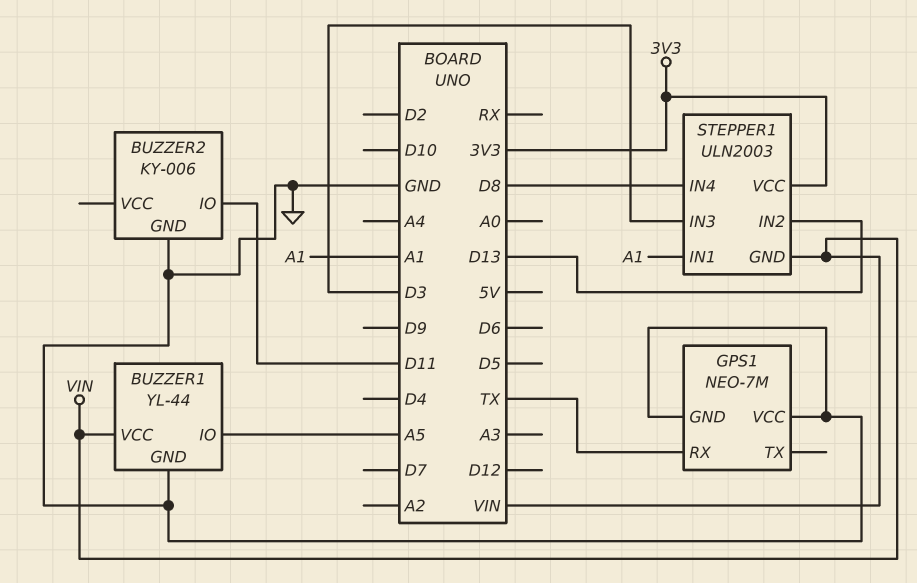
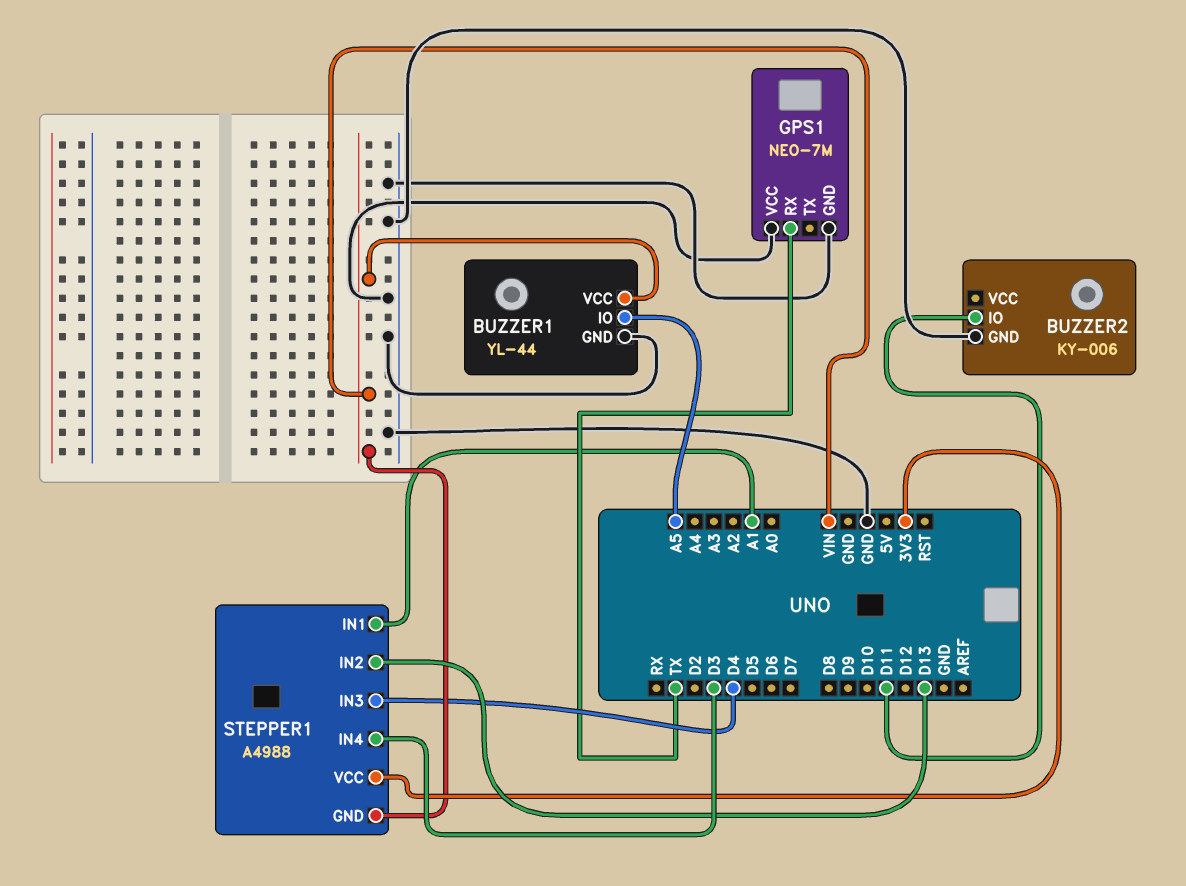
STEPPER1: ULN2003 -> A4988
STEPPER1 pin IN3: D3 -> D4
STEPPER1 pin IN4: D8 -> D3

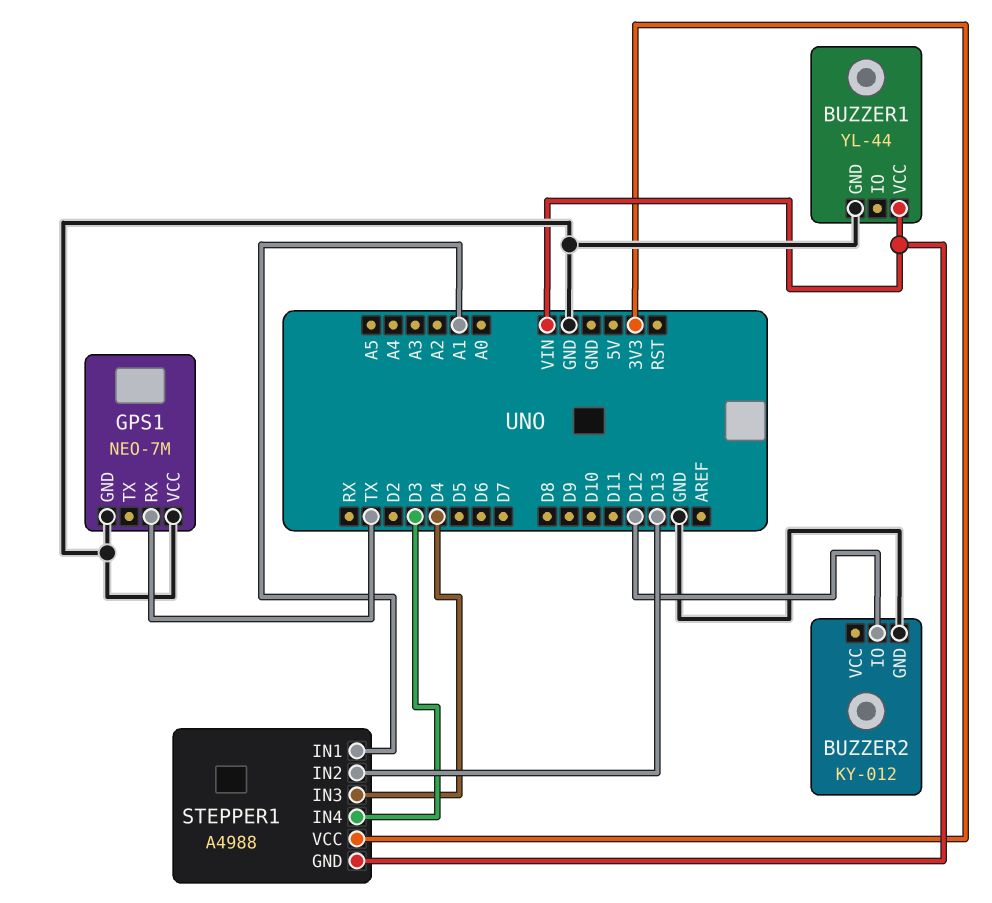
BUZZER1 pin IO: A5 -> none
BUZZER2: KY-006 -> KY-012
BUZZER2 pin IO: D11 -> D12

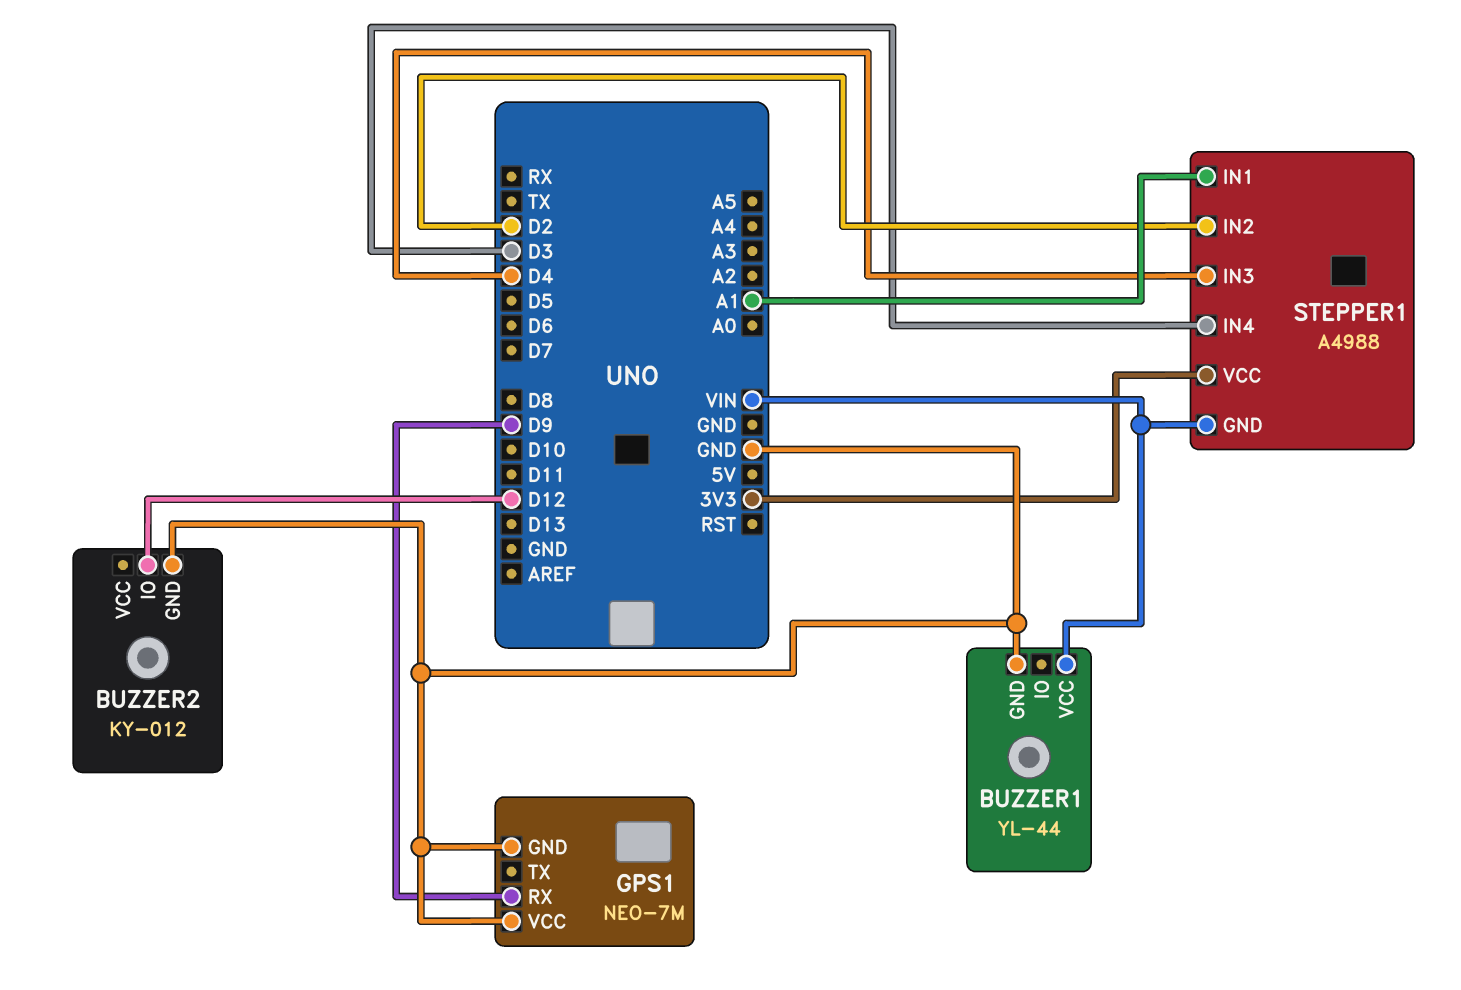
GPS1 pin RX: TX -> D9
STEPPER1 pin IN2: D13 -> D2

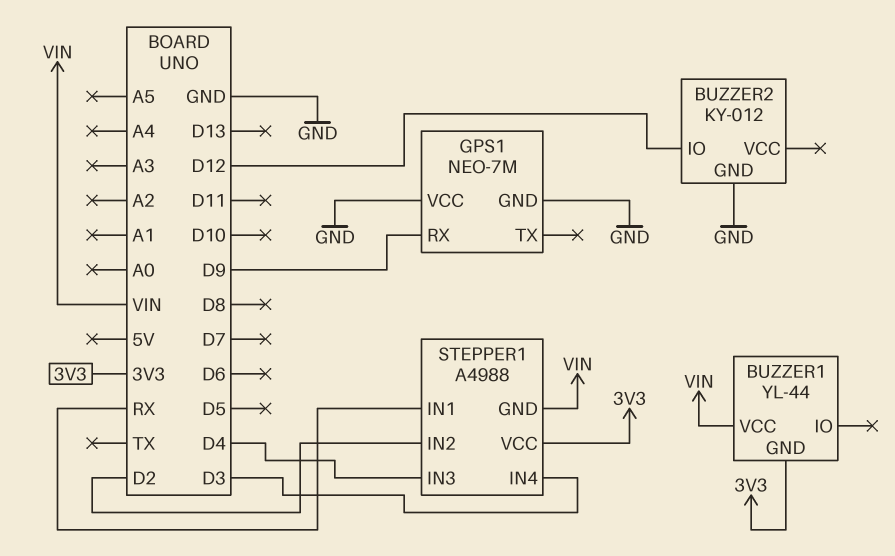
BUZZER1 pin GND: GND -> 3V3
STEPPER1 pin IN1: A1 -> RX

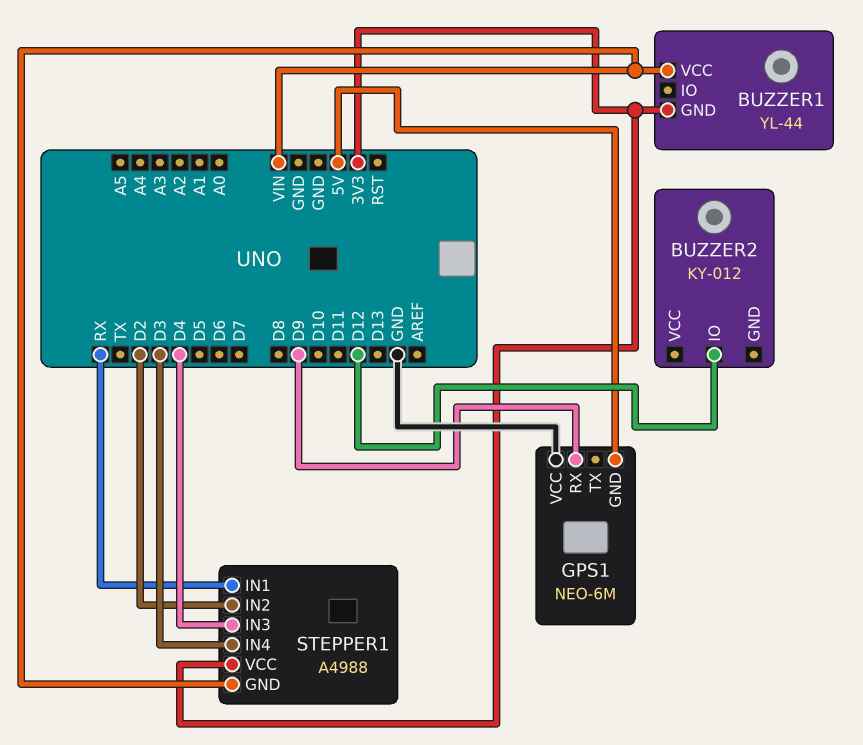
BUZZER2 pin GND: GND -> none
GPS1: NEO-7M -> NEO-6M
GPS1 pin GND: GND -> 5V

